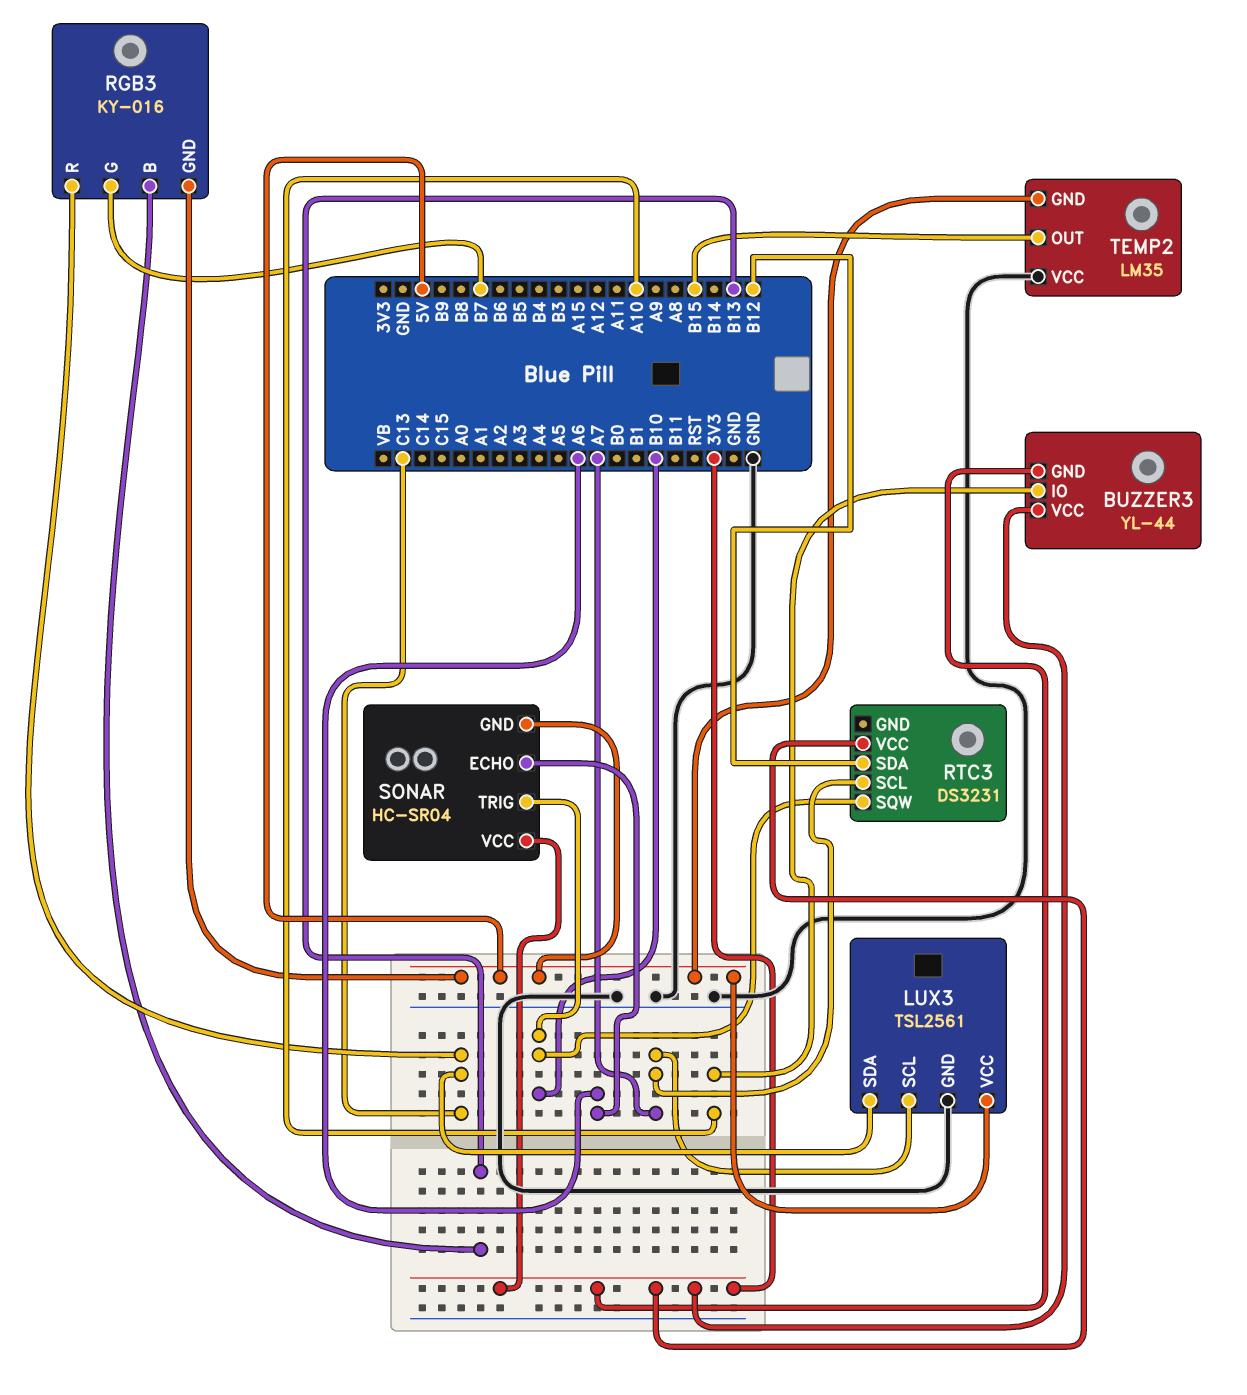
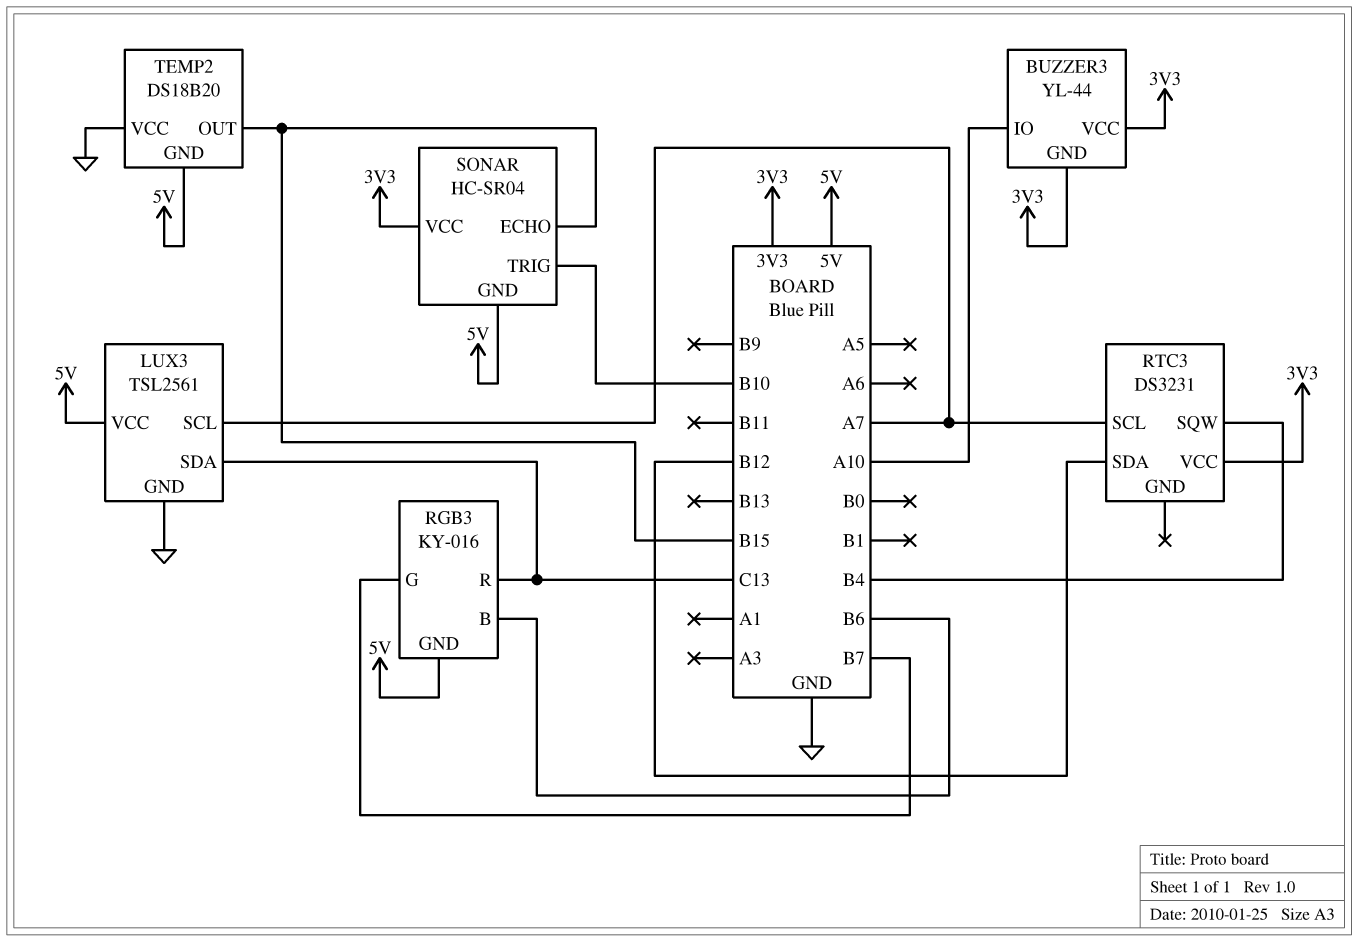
RGB3 pin B: B13 -> B6
RTC3 pin SQW: B10 -> B4
SONAR pin ECHO: A6 -> B15
TEMP2: LM35 -> DS18B20

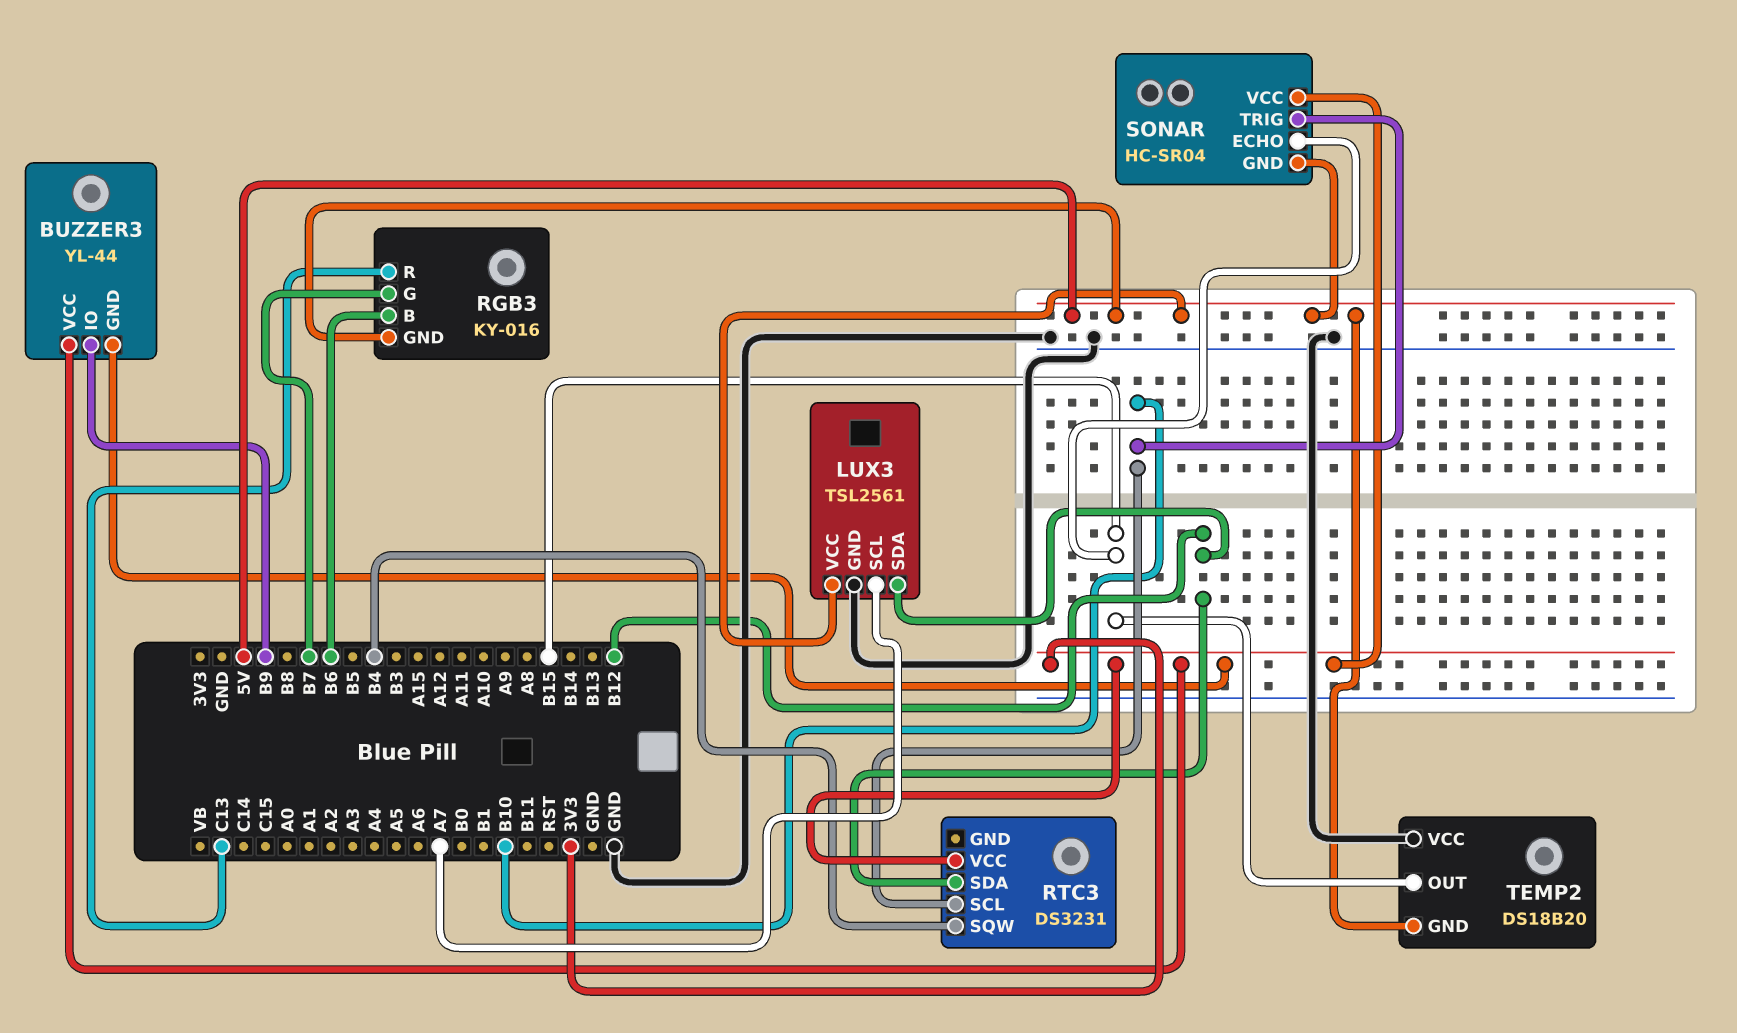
BUZZER3 pin IO: A10 -> B9
LUX3 pin SDA: C13 -> B12
RTC3 pin SCL: A7 -> B10

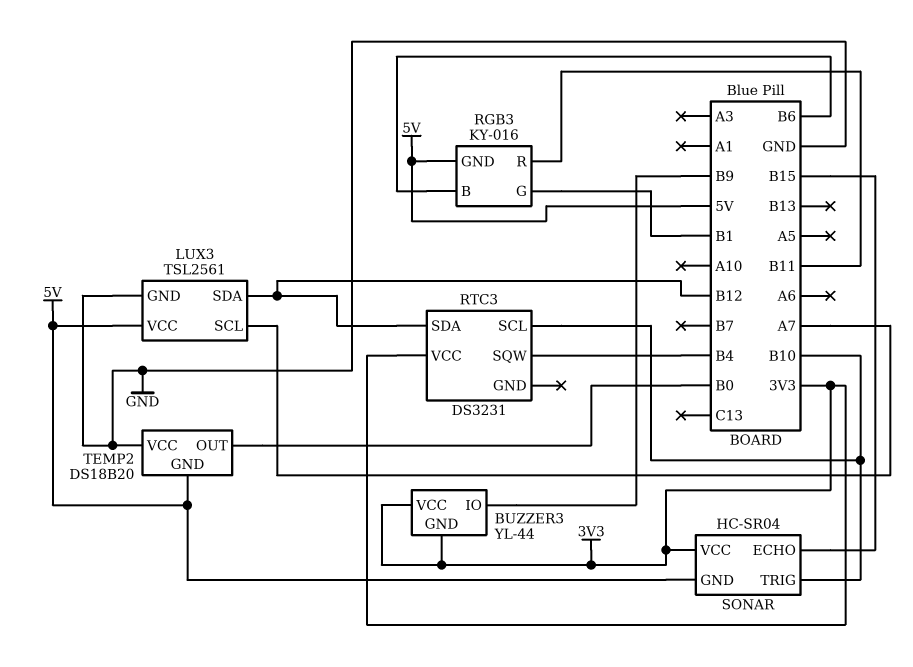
RGB3 pin G: B7 -> B1
RGB3 pin R: C13 -> B11
TEMP2 pin OUT: B15 -> B0

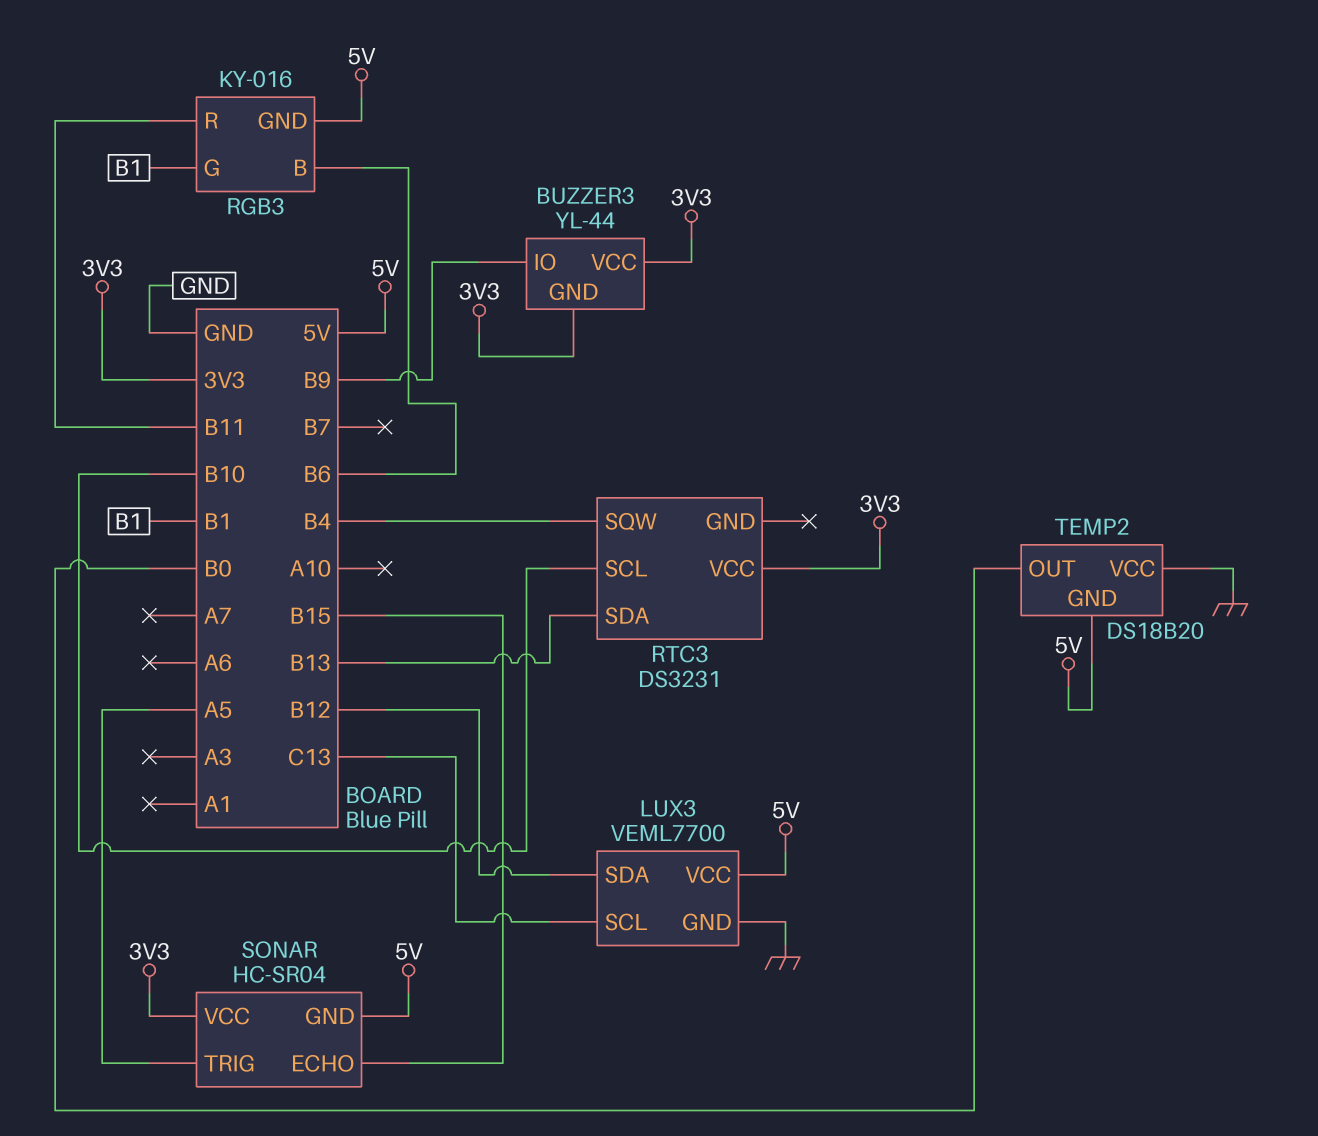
LUX3: TSL2561 -> VEML7700
LUX3 pin SCL: A7 -> C13
RTC3 pin SDA: B12 -> B13
SONAR pin TRIG: B10 -> A5

